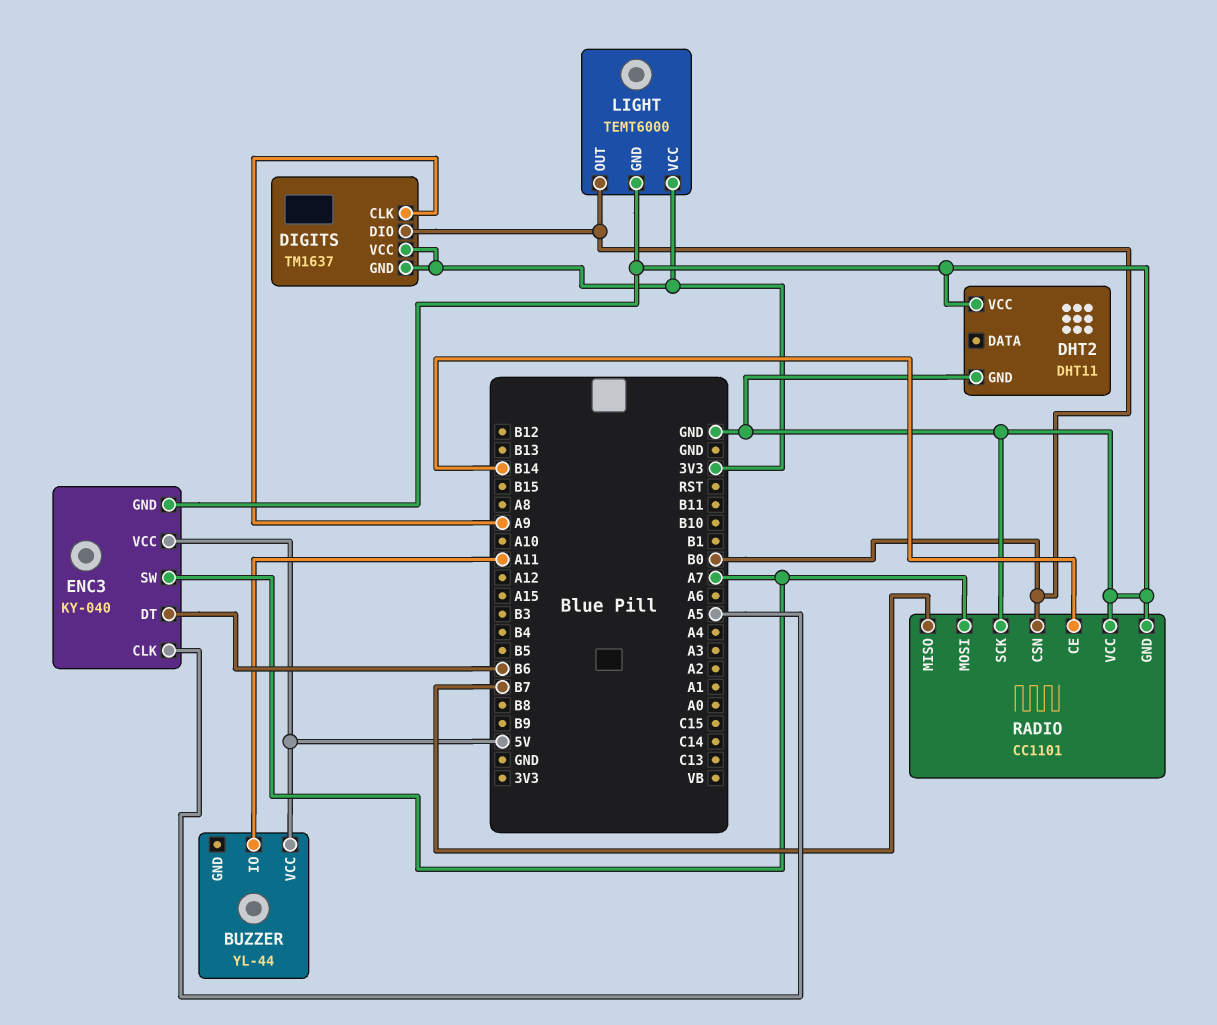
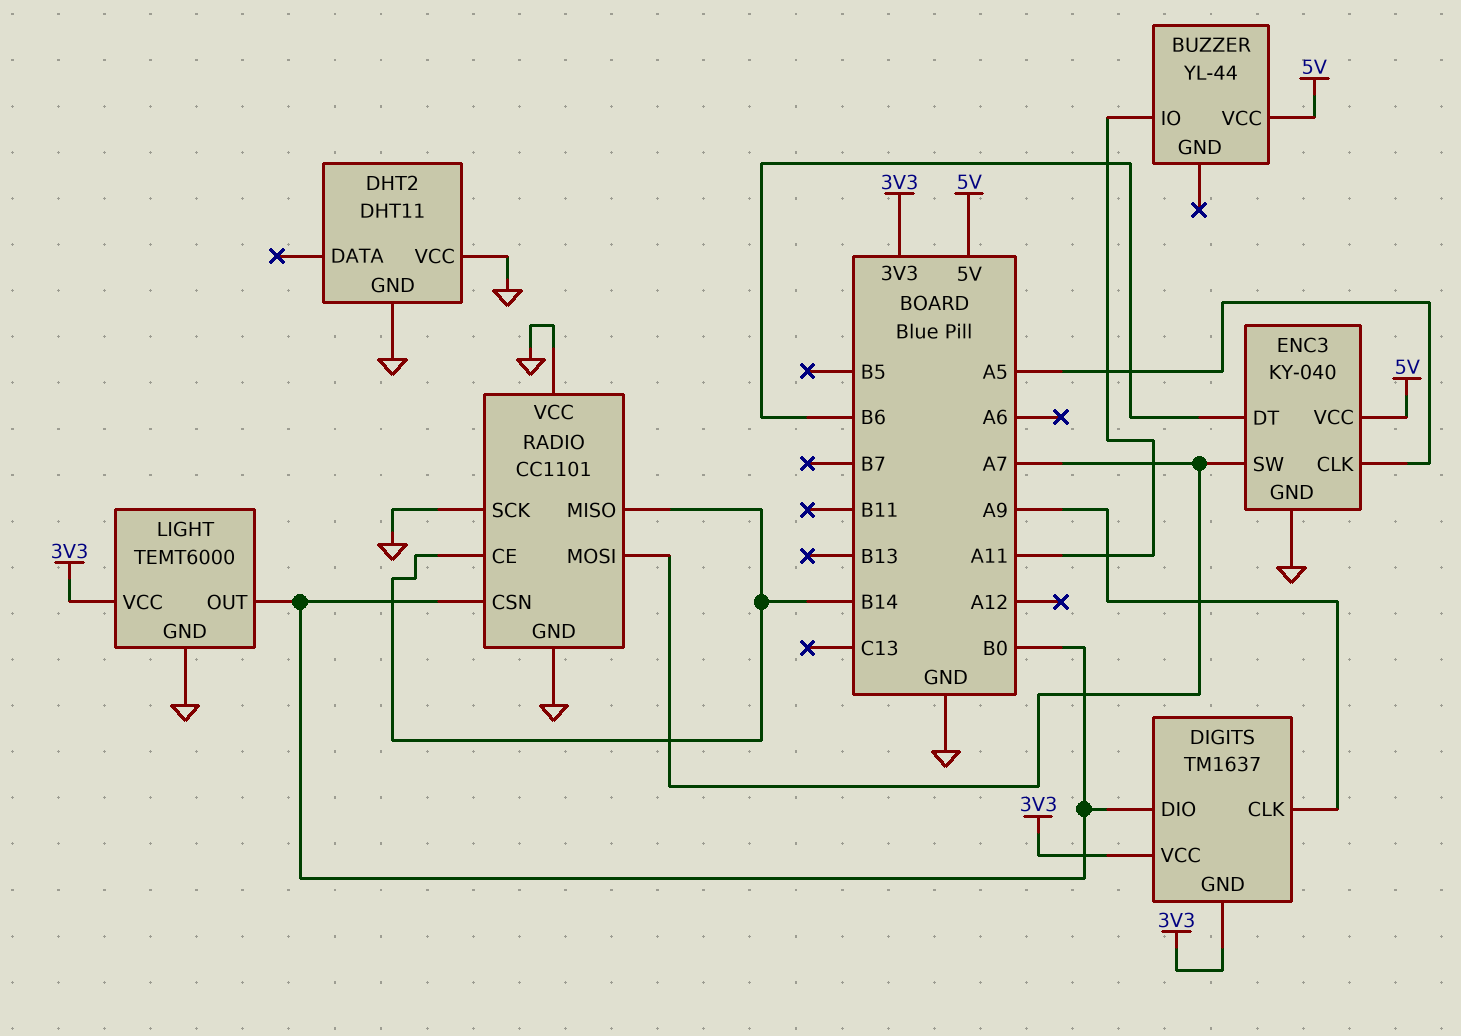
RADIO pin MISO: B7 -> B14

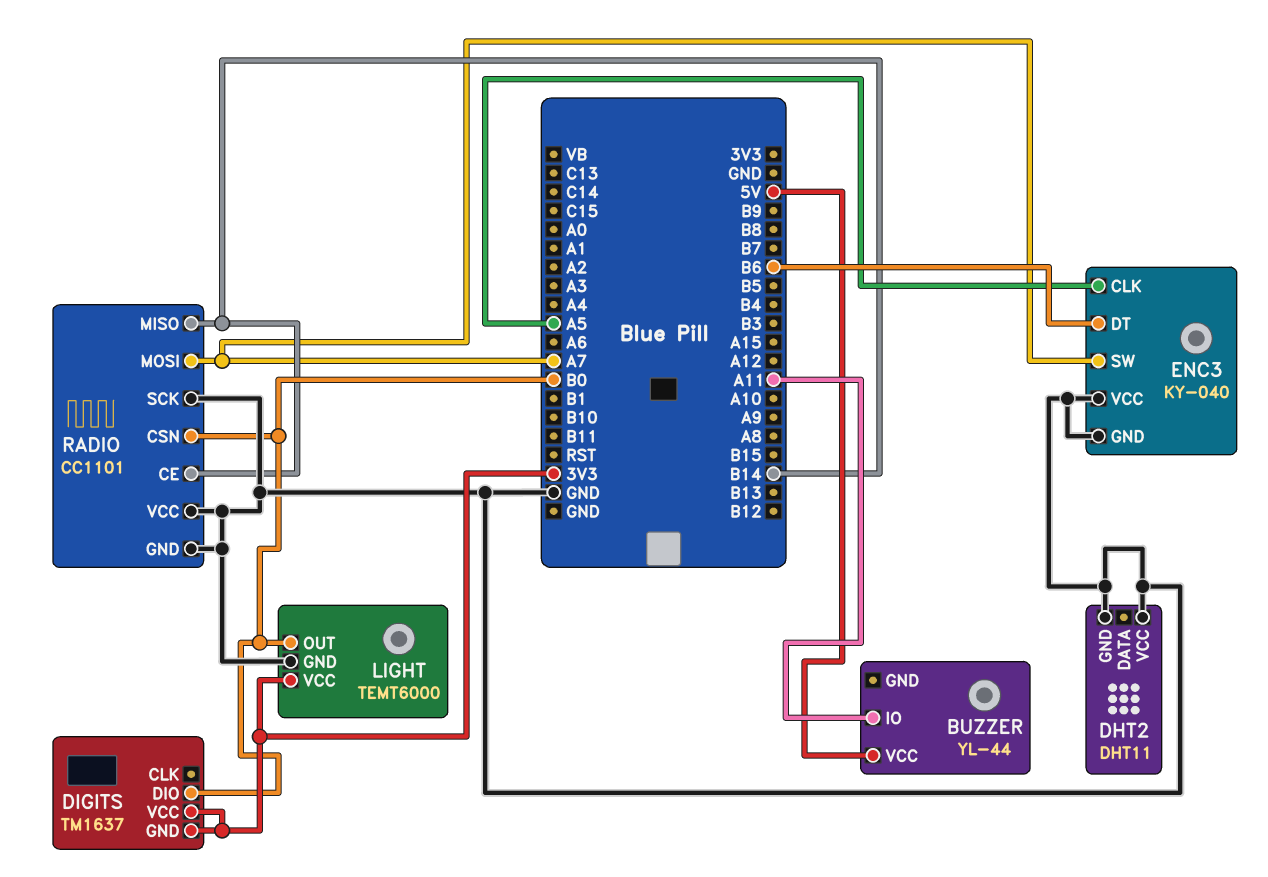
DIGITS pin CLK: A9 -> none
ENC3 pin VCC: 5V -> GND

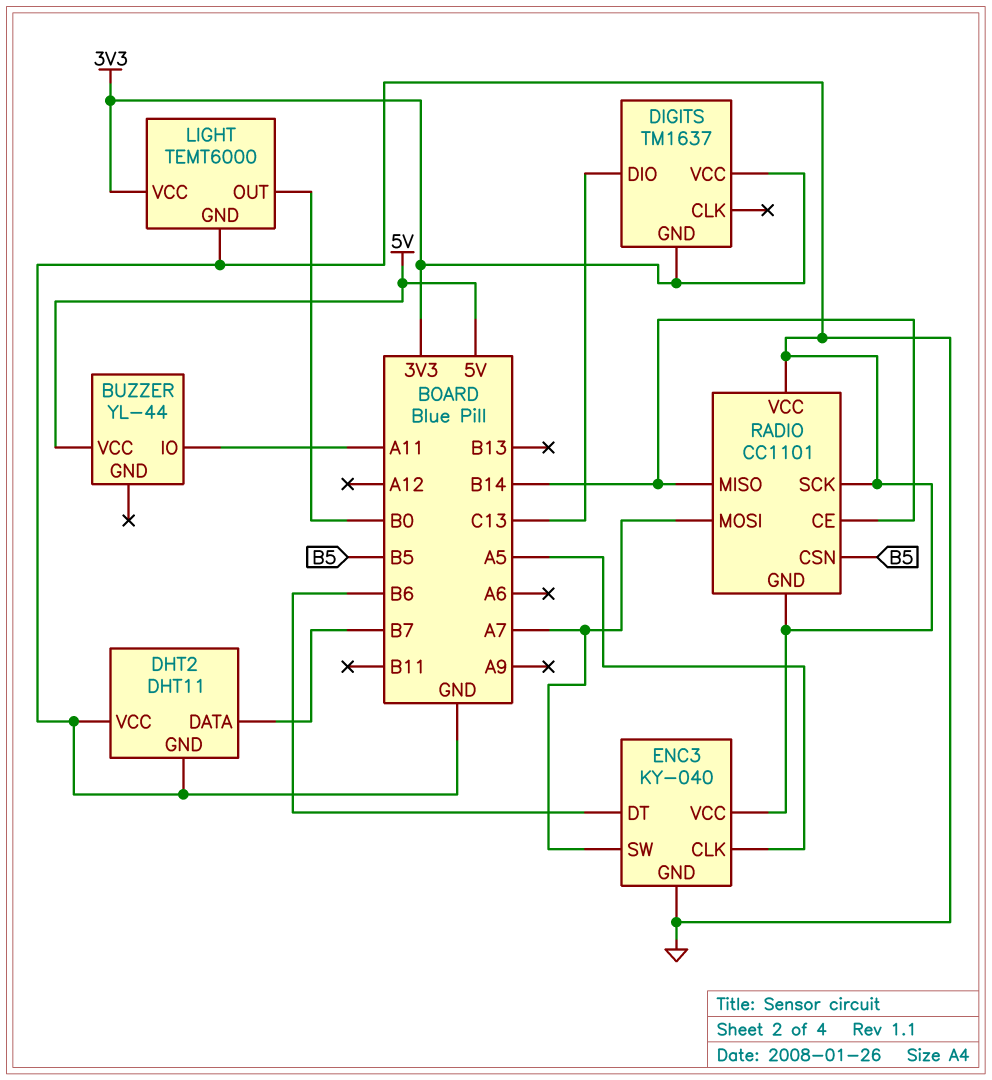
DHT2 pin DATA: none -> B7
DIGITS pin DIO: B0 -> C13
RADIO pin CSN: B0 -> B5

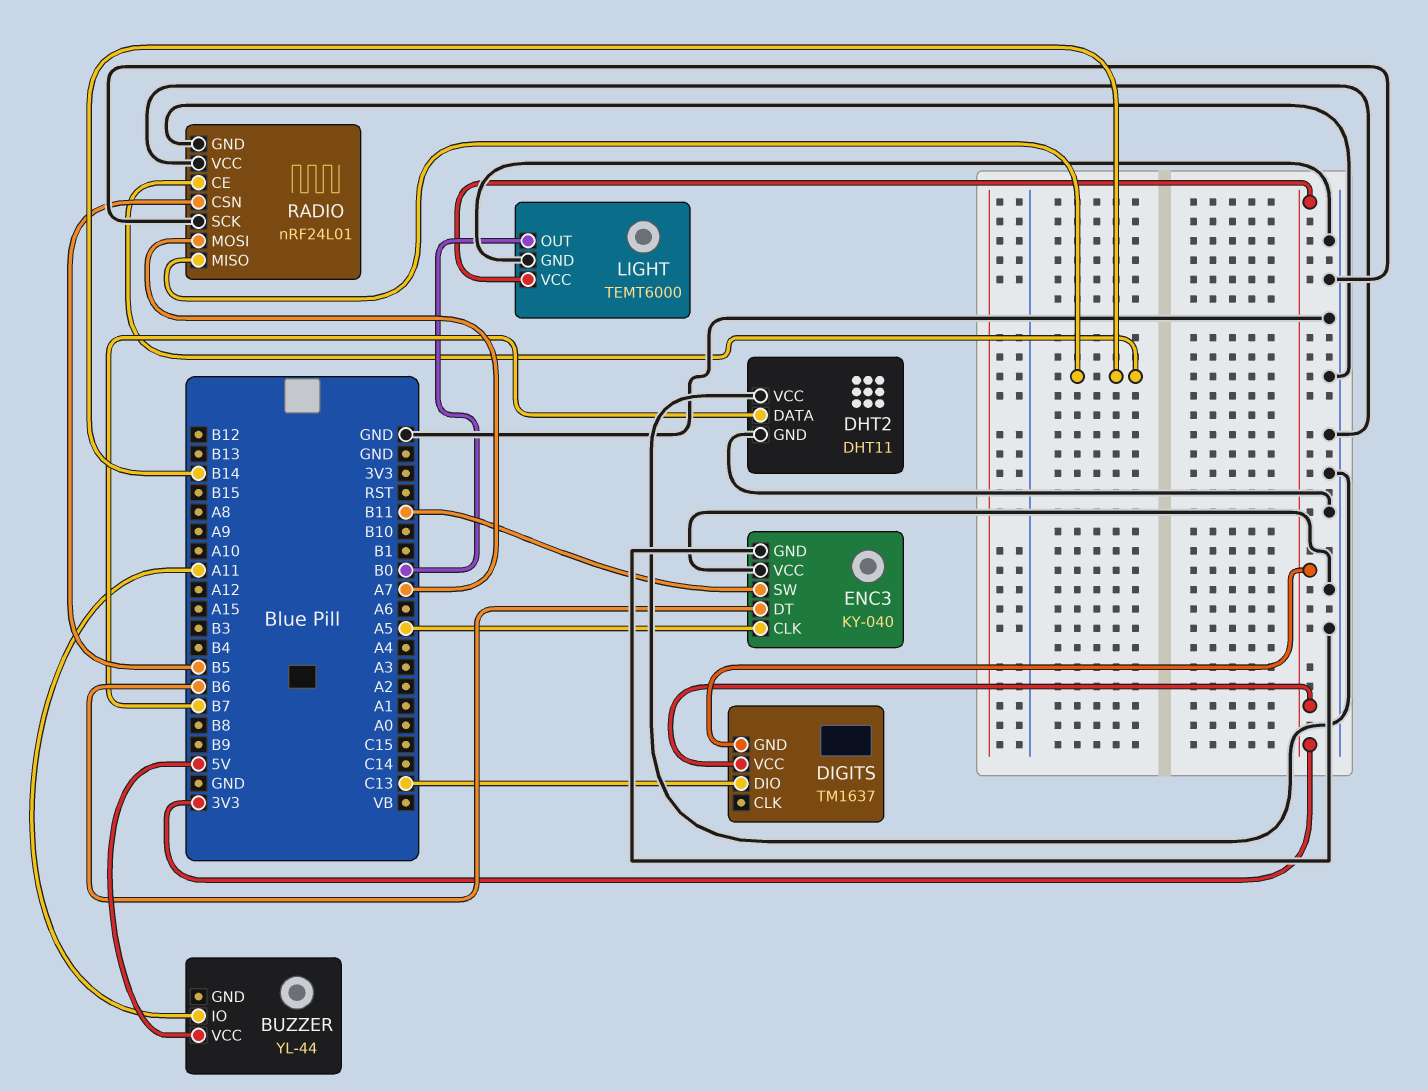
ENC3 pin SW: A7 -> B11
RADIO: CC1101 -> nRF24L01

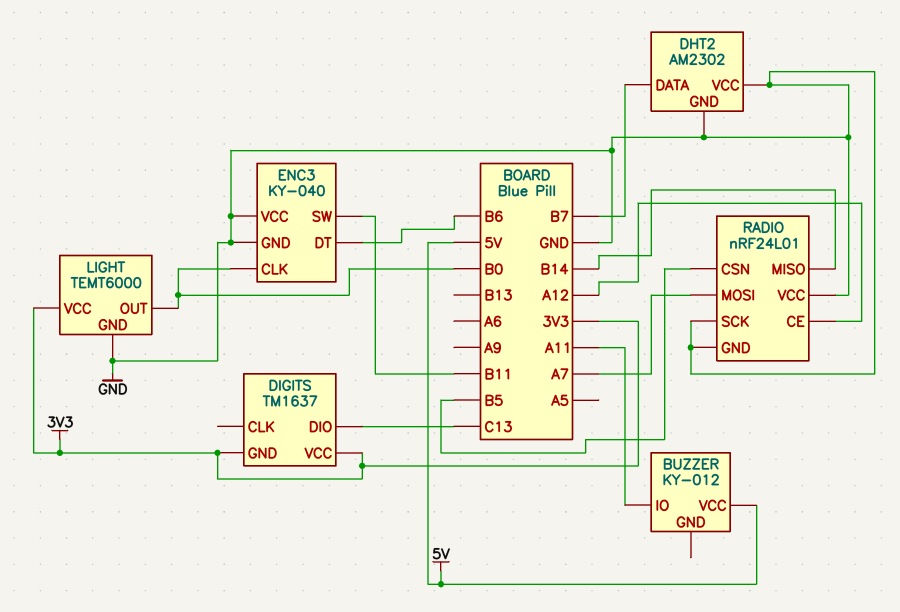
BUZZER: YL-44 -> KY-012
DHT2: DHT11 -> AM2302
ENC3 pin CLK: A5 -> B0
RADIO pin CE: B14 -> A12

